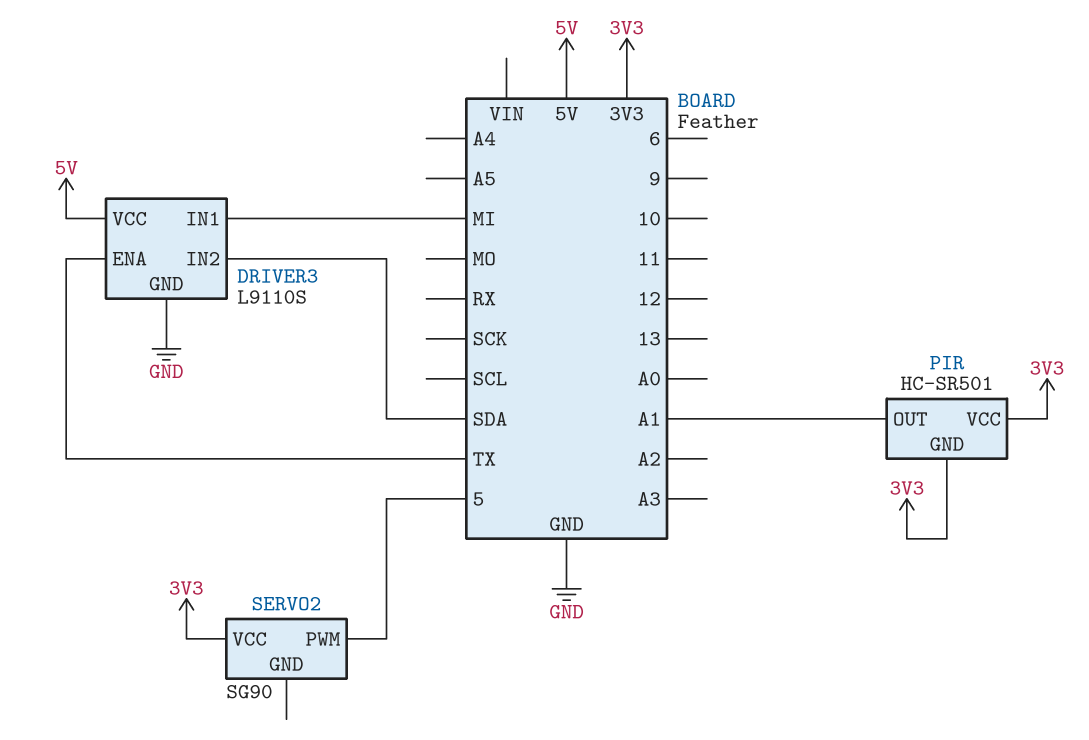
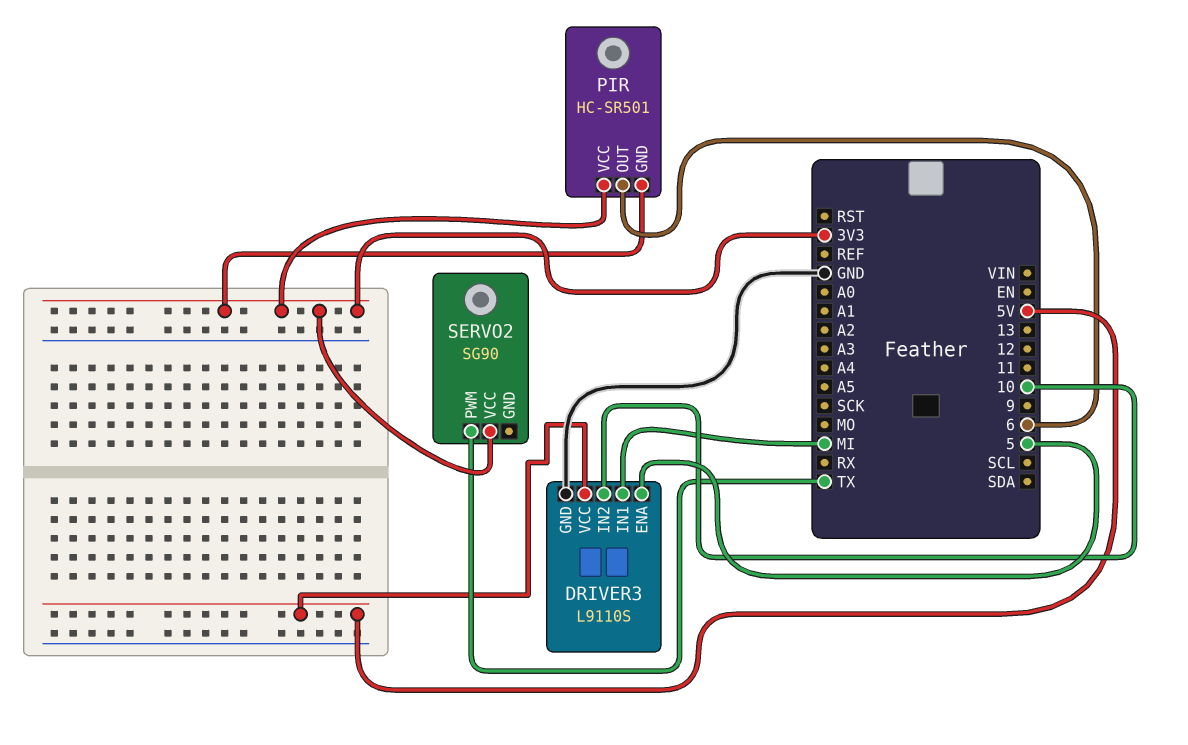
DRIVER3 pin ENA: TX -> 5
DRIVER3 pin IN2: SDA -> 10
PIR pin OUT: A1 -> 6
SERVO2 pin PWM: 5 -> TX

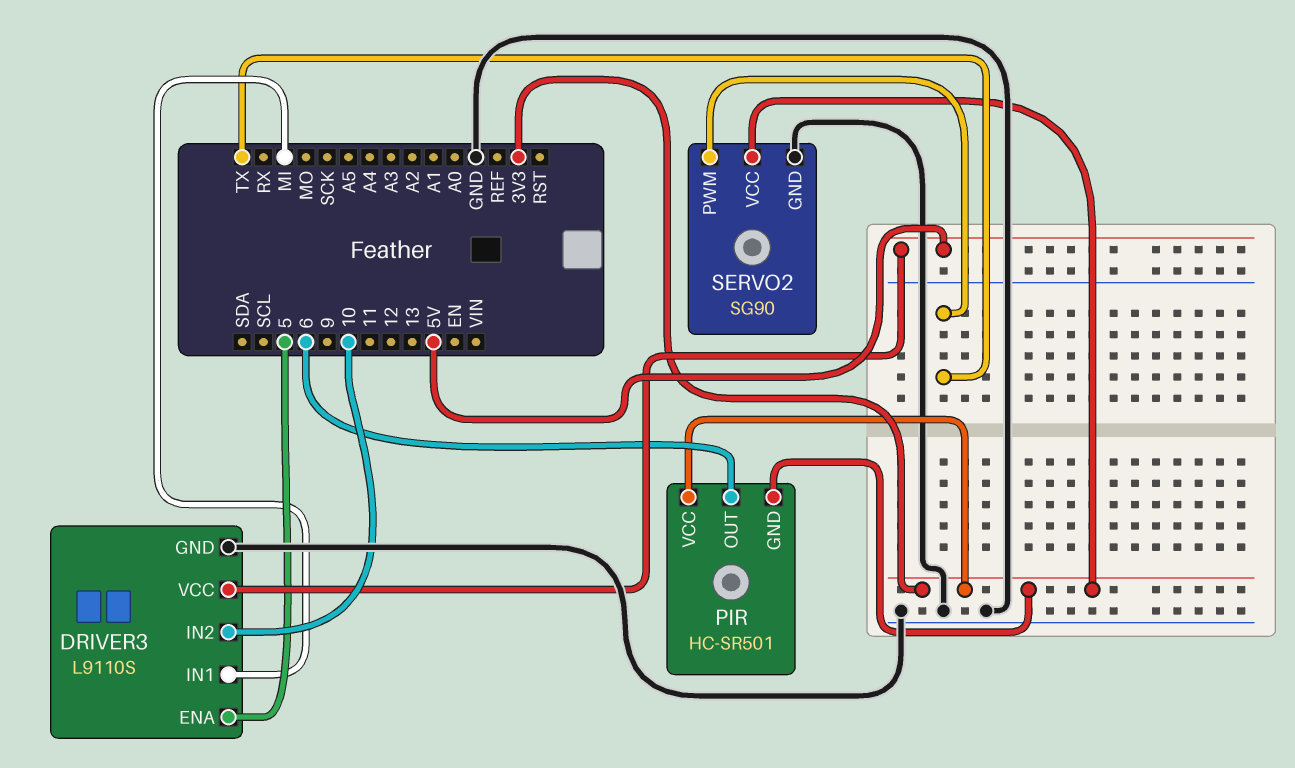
SERVO2 pin GND: none -> GND

